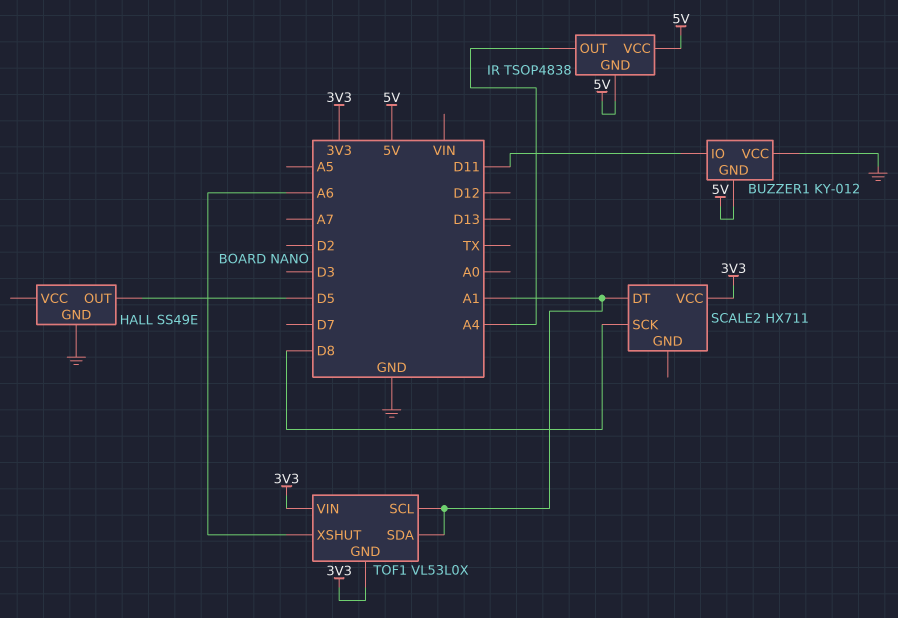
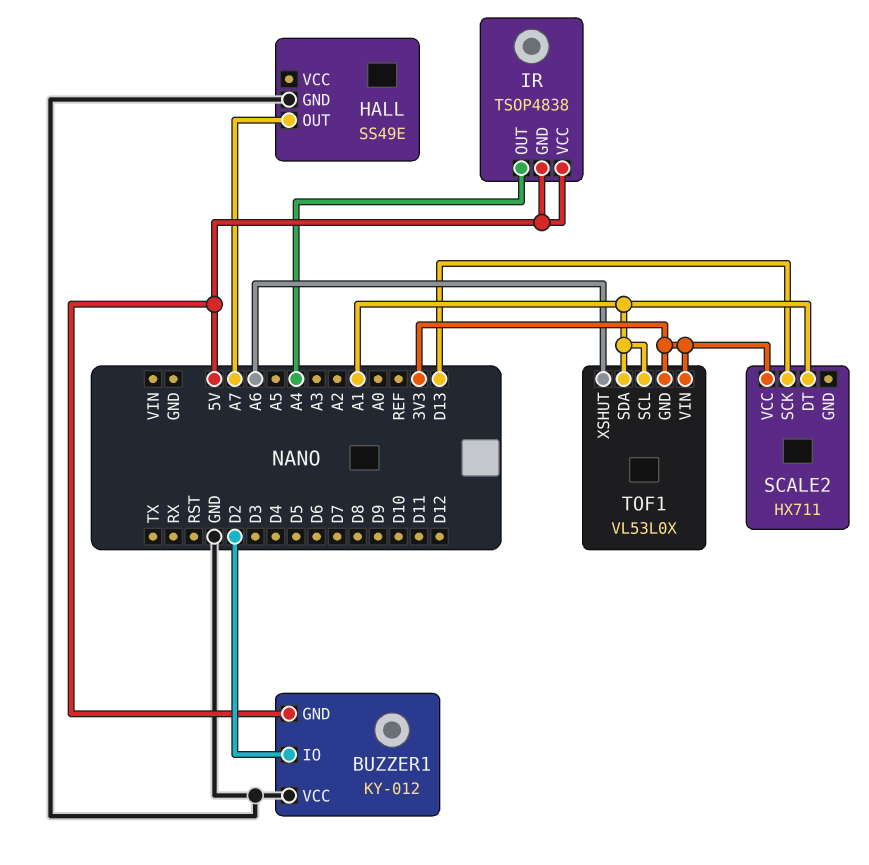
BUZZER1 pin IO: D11 -> D2
HALL pin OUT: D5 -> A7
SCALE2 pin SCK: D8 -> D13

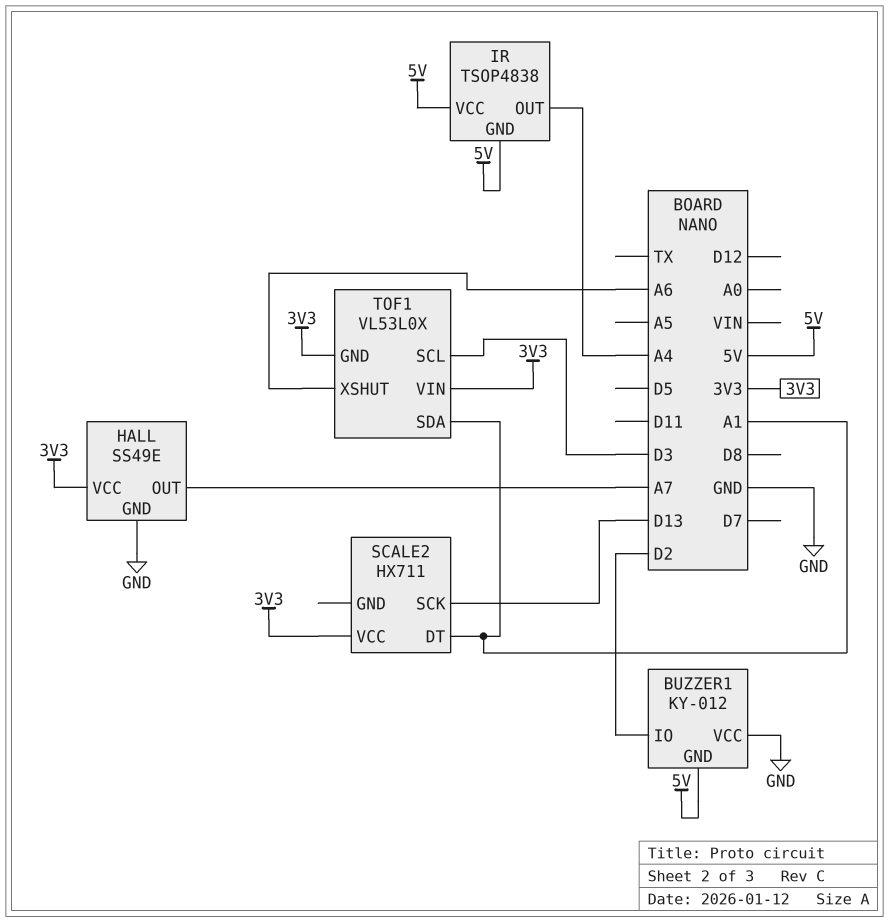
HALL pin VCC: none -> 3V3
TOF1 pin SCL: A1 -> D3

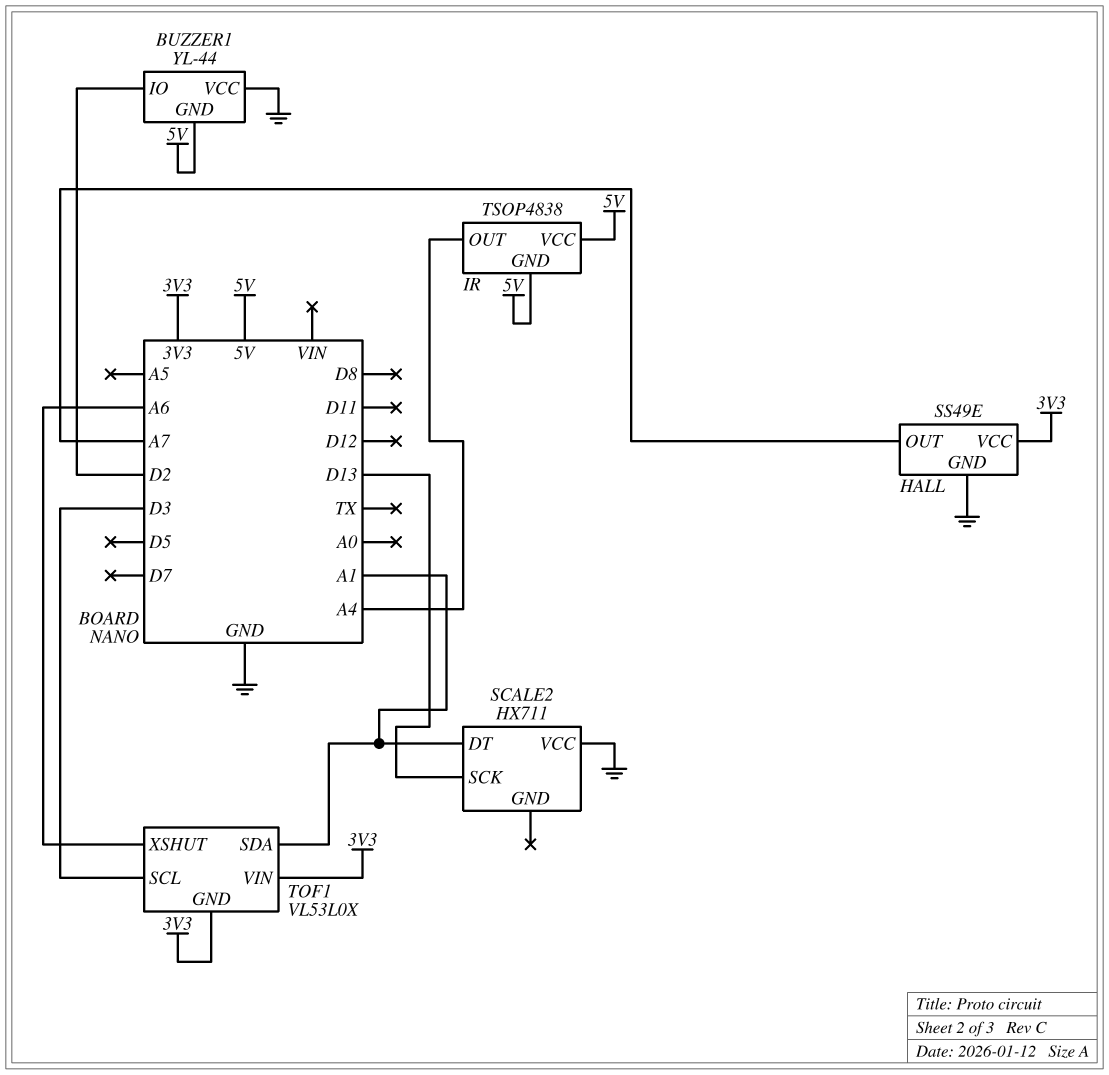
BUZZER1: KY-012 -> YL-44
SCALE2 pin VCC: 3V3 -> GND

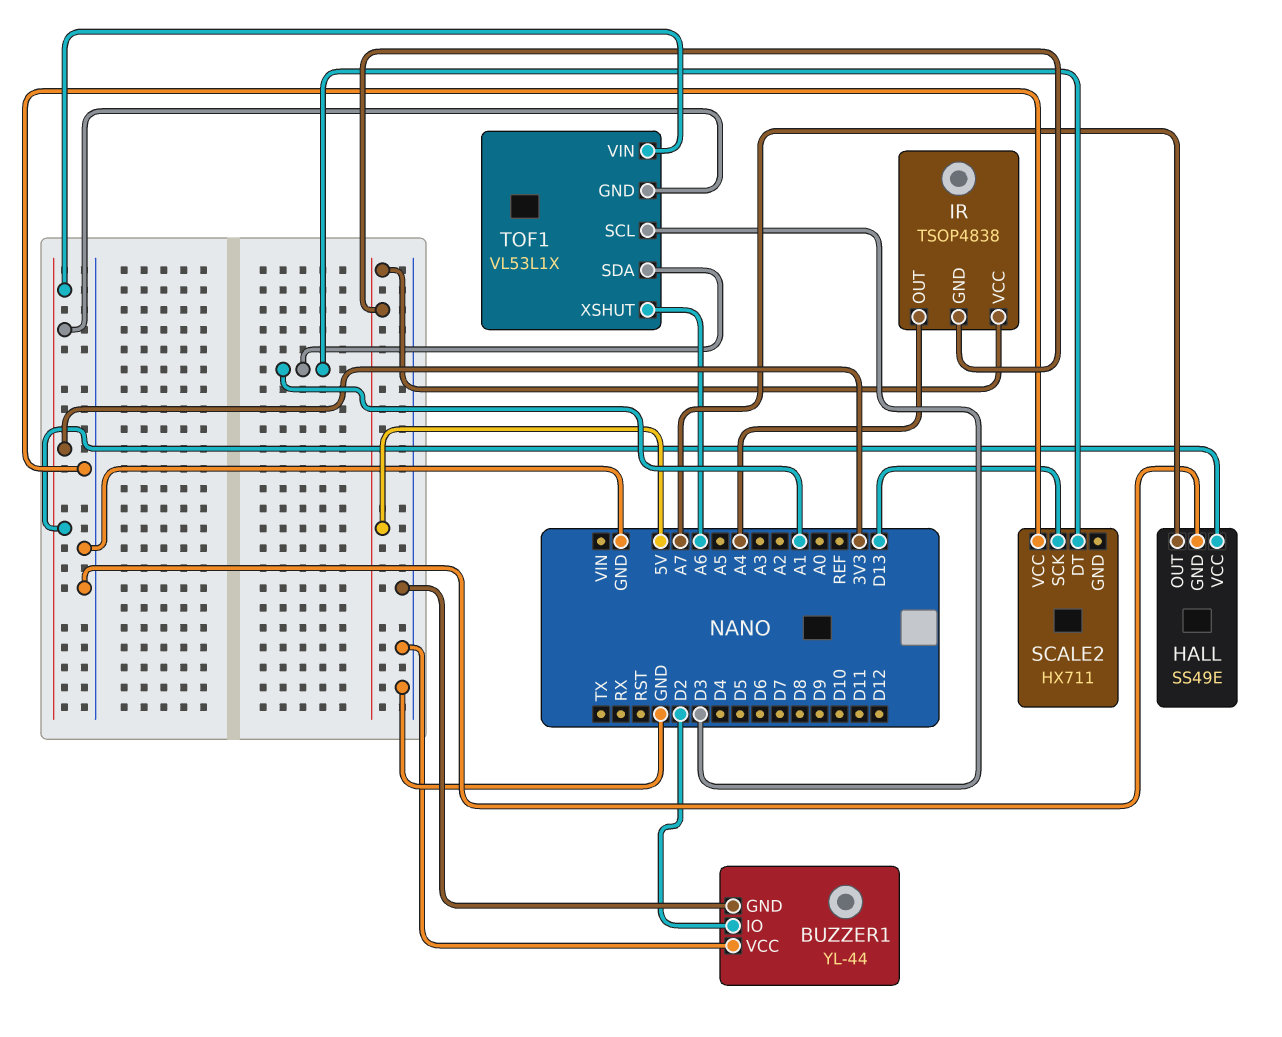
BUZZER1 pin GND: 5V -> GND
TOF1: VL53L0X -> VL53L1X

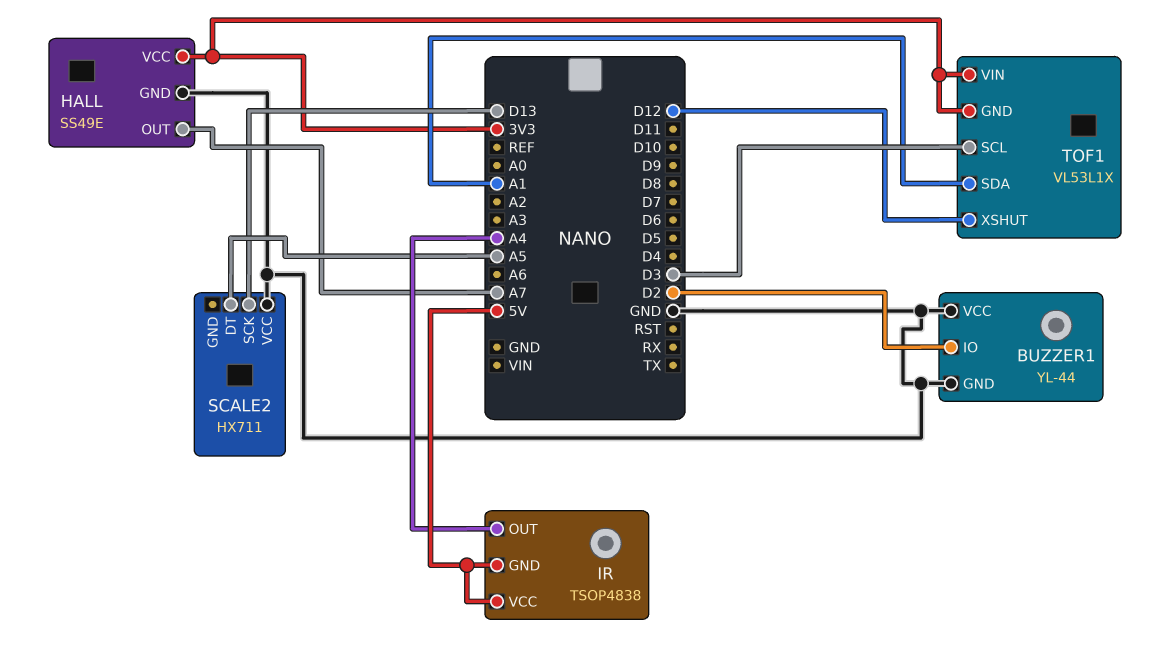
SCALE2 pin DT: A1 -> A5
TOF1 pin XSHUT: A6 -> D12

